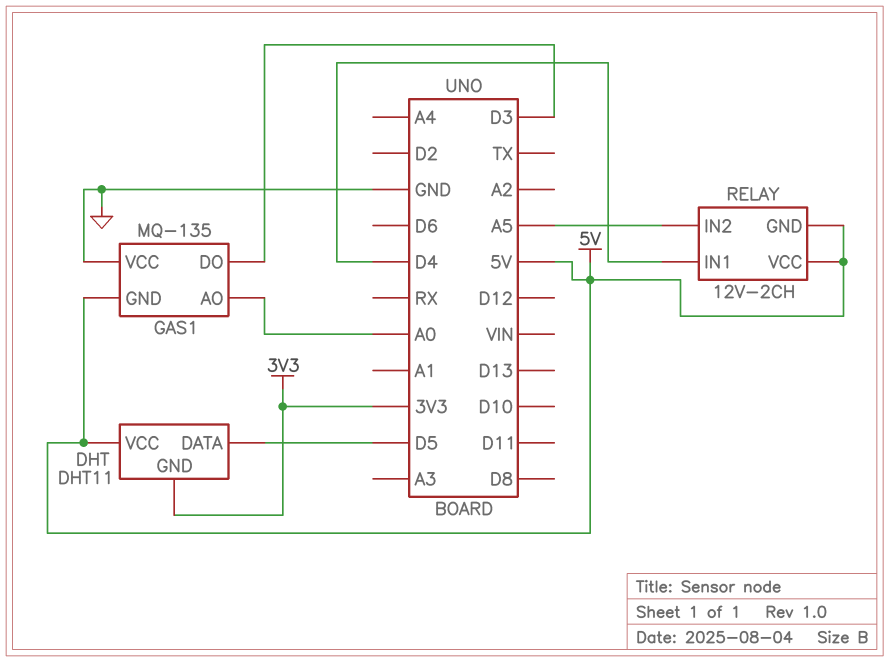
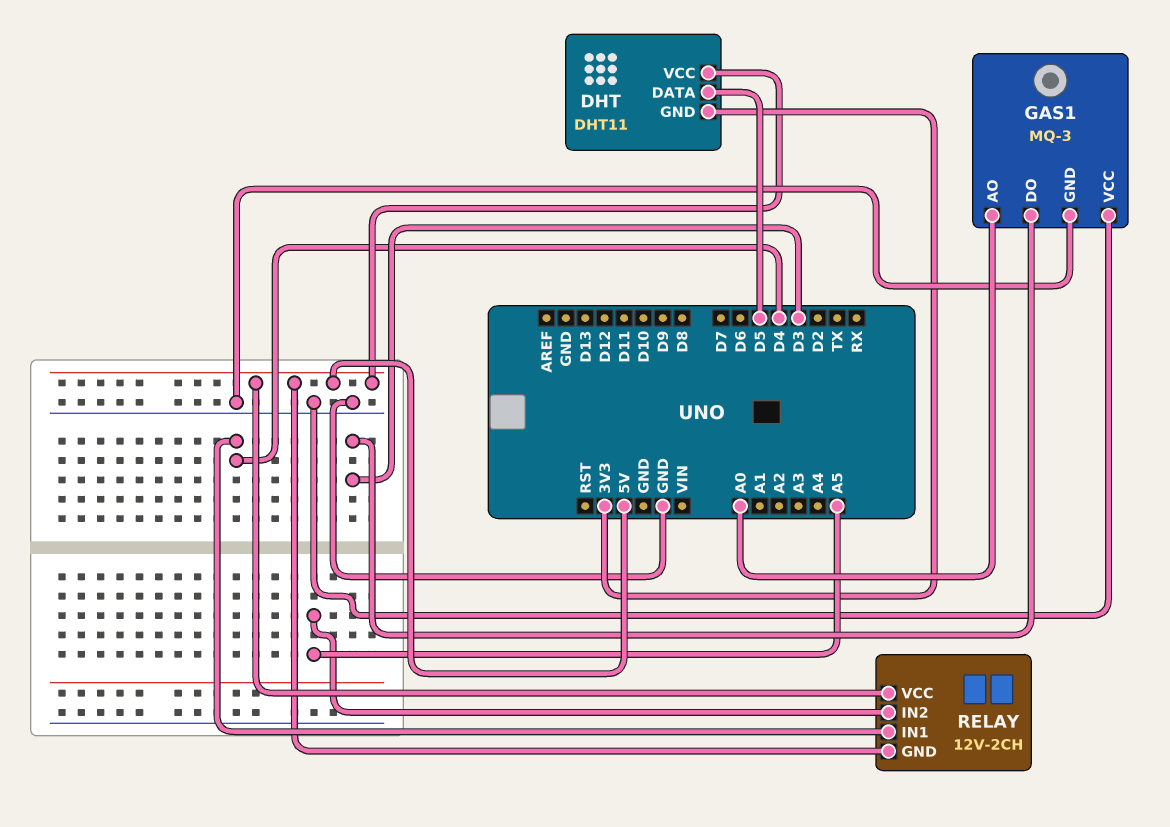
GAS1: MQ-135 -> MQ-3
GAS1 pin GND: 5V -> GND

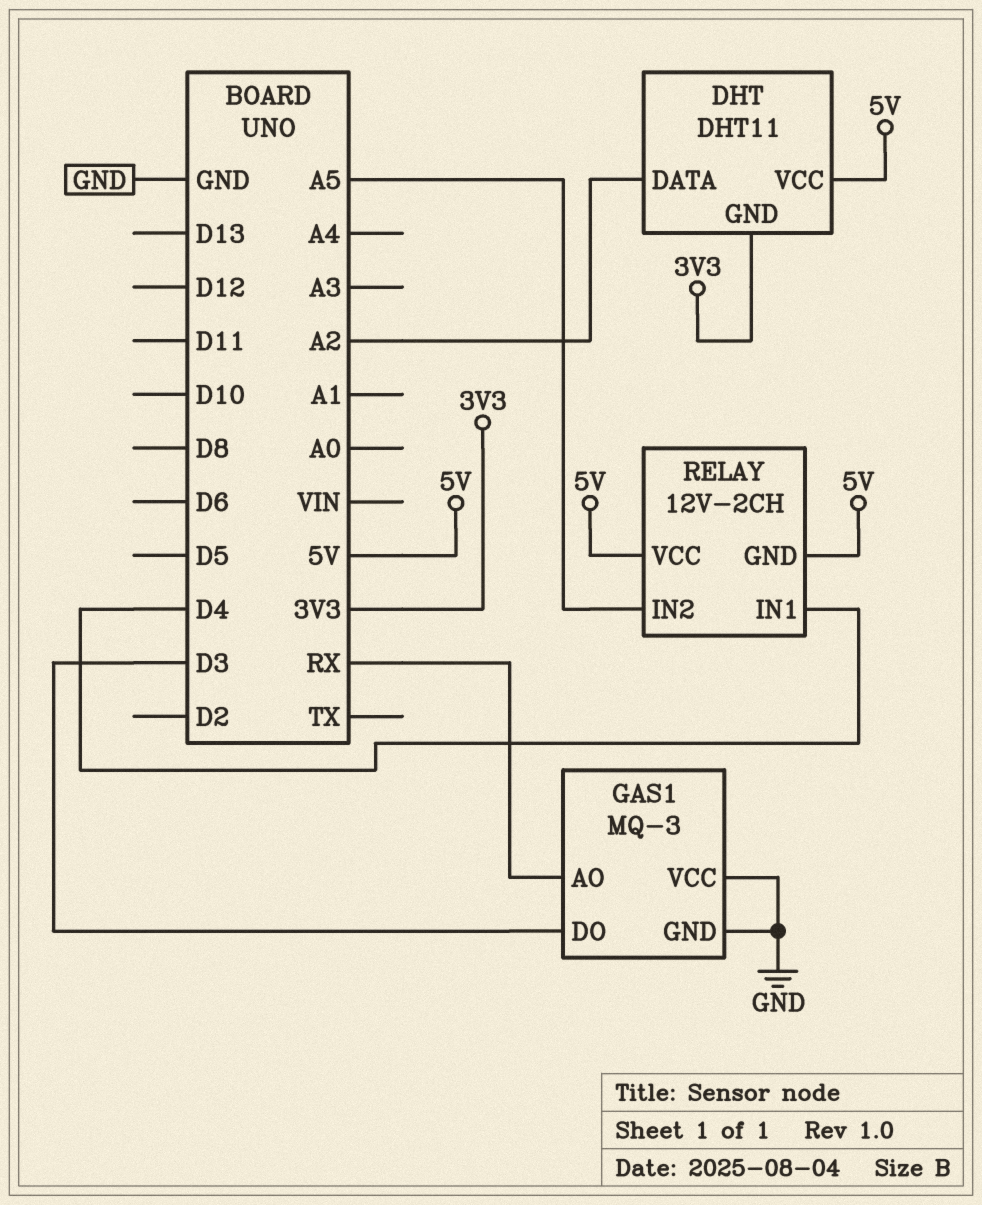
DHT pin DATA: D5 -> A2
GAS1 pin AO: A0 -> RX

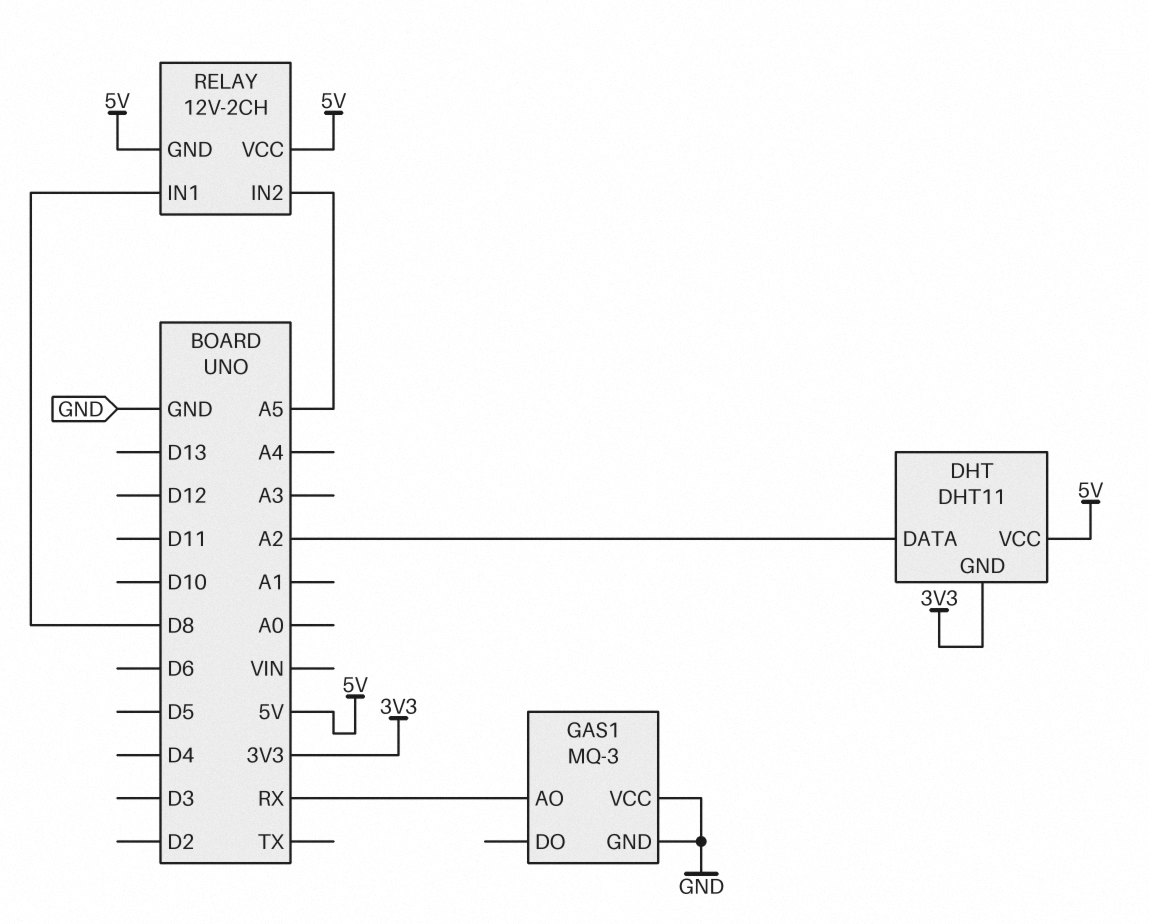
GAS1 pin DO: D3 -> none
RELAY pin IN1: D4 -> D8

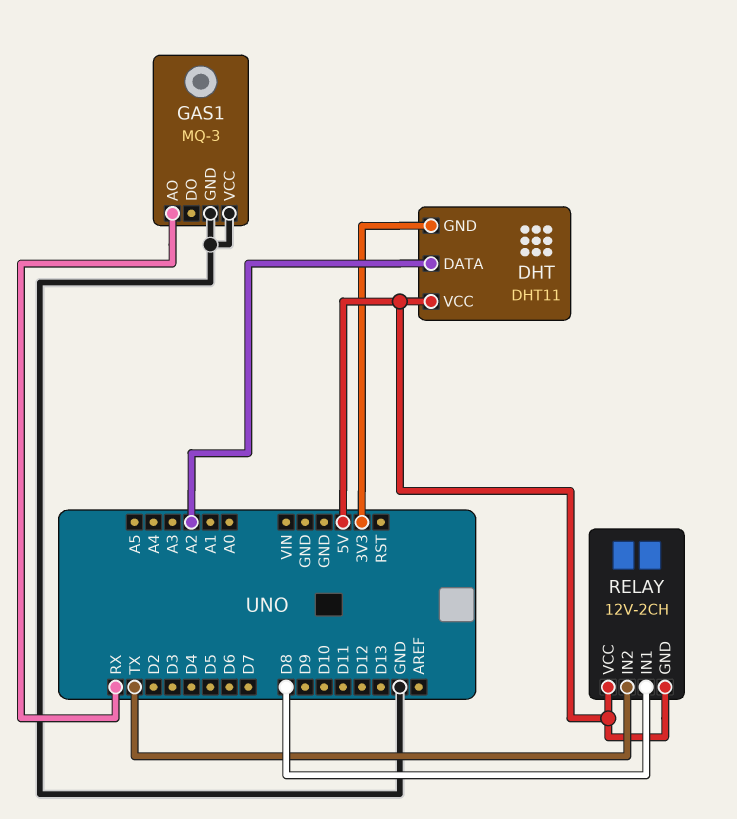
RELAY pin IN2: A5 -> TX

